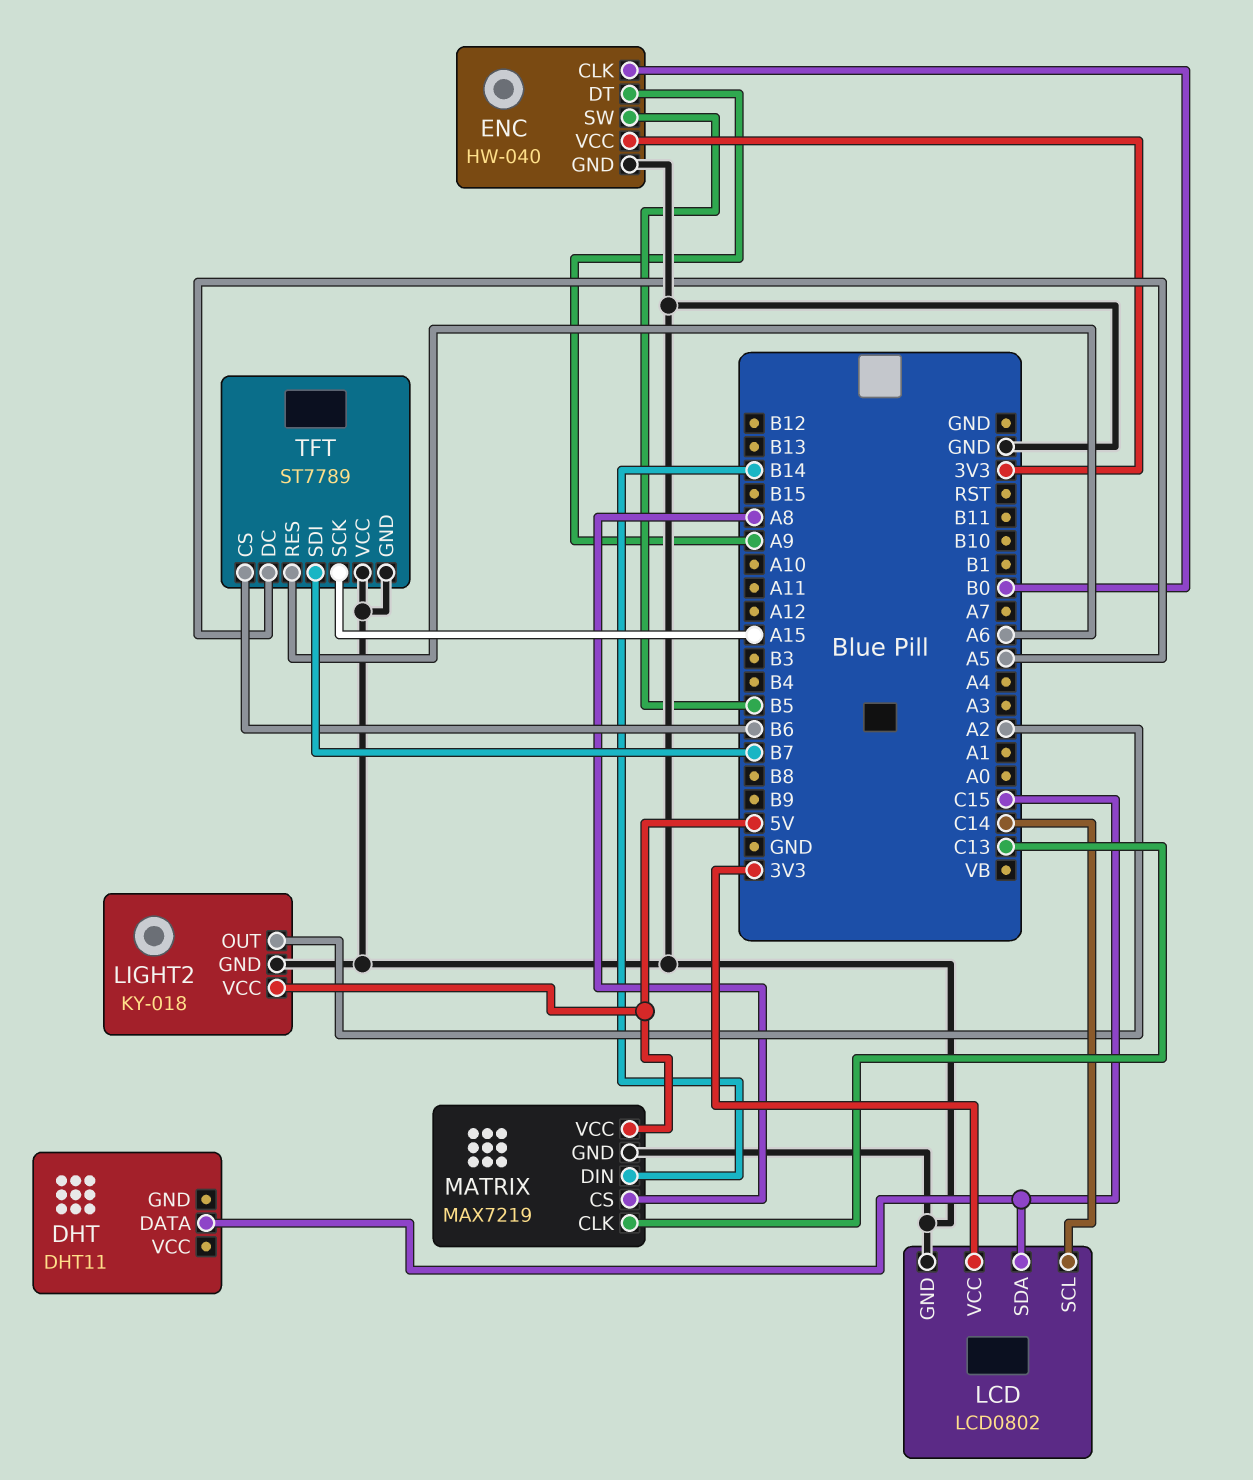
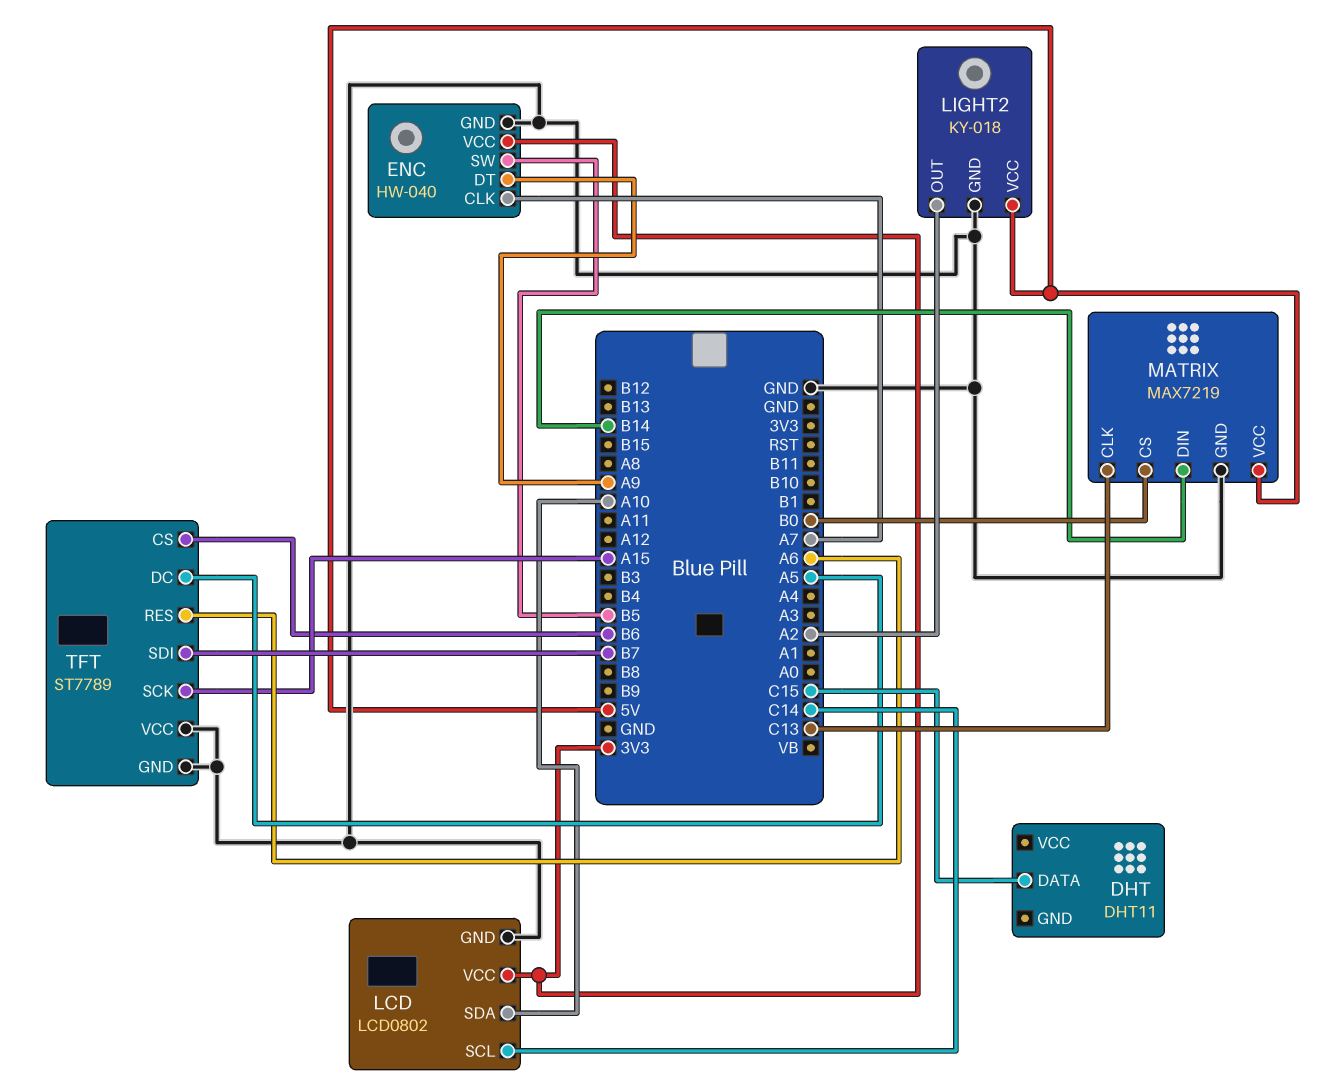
ENC pin CLK: B0 -> A7
LCD pin SDA: C15 -> A10
MATRIX pin CS: A8 -> B0

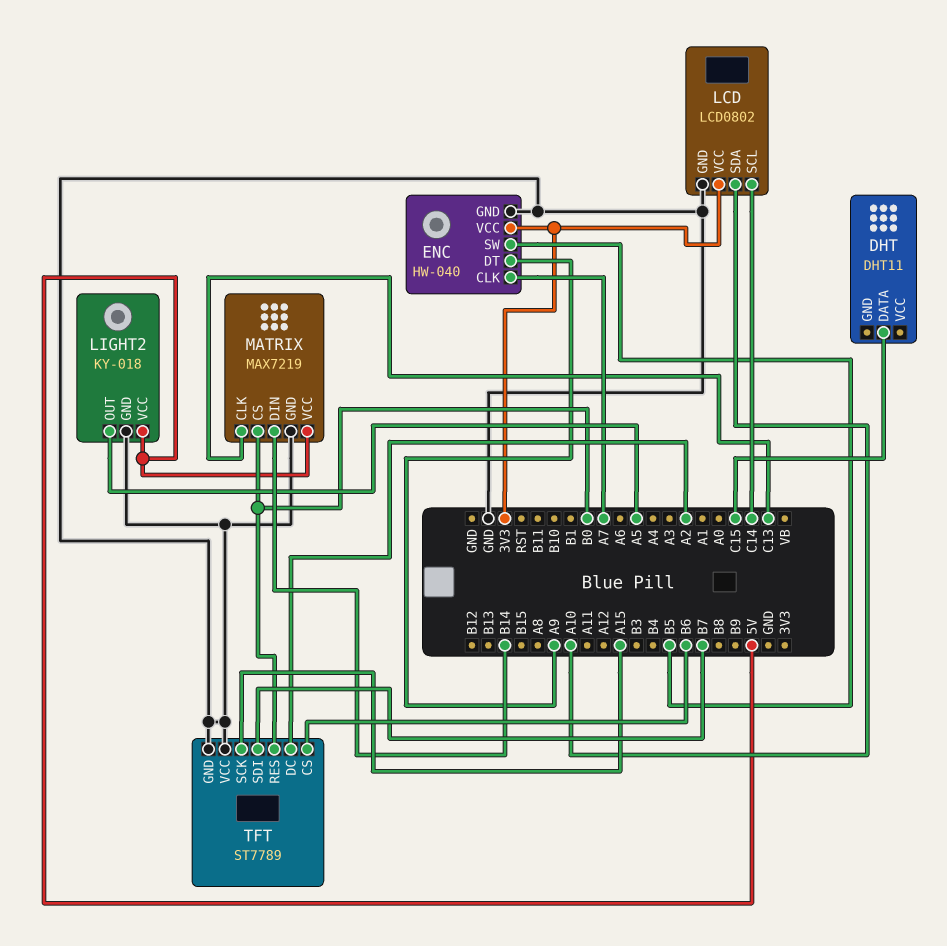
LIGHT2 pin OUT: A2 -> A5
TFT pin DC: A5 -> A2
TFT pin RES: A6 -> B0

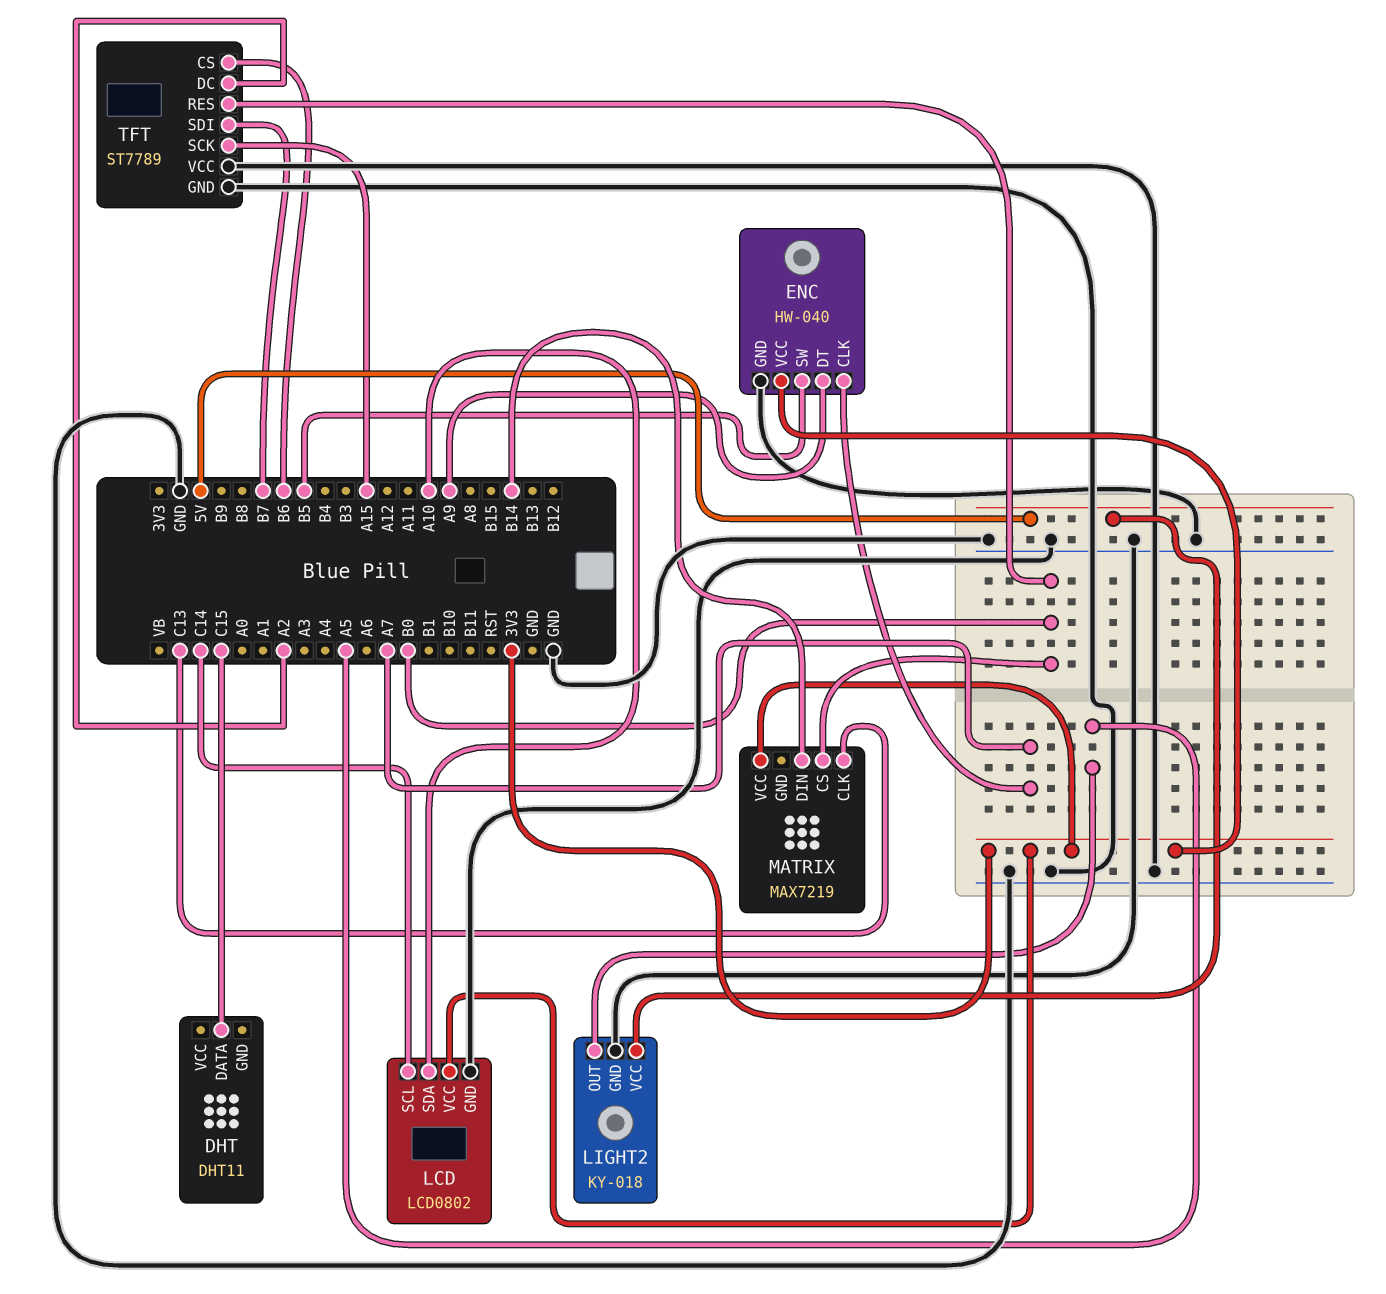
MATRIX pin GND: GND -> none
MATRIX pin VCC: 5V -> 3V3

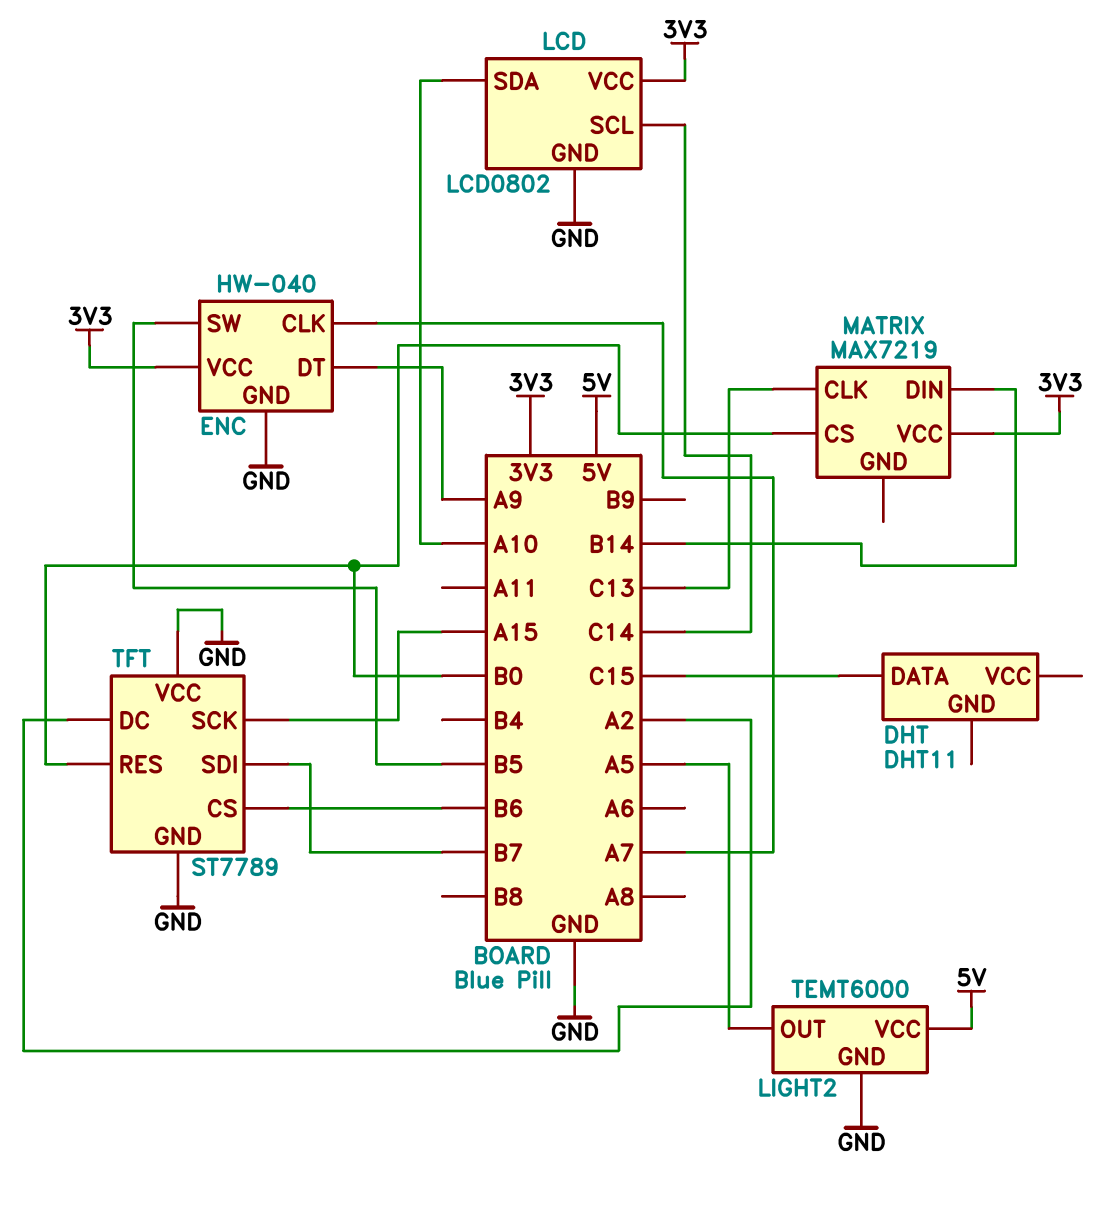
LIGHT2: KY-018 -> TEMT6000

